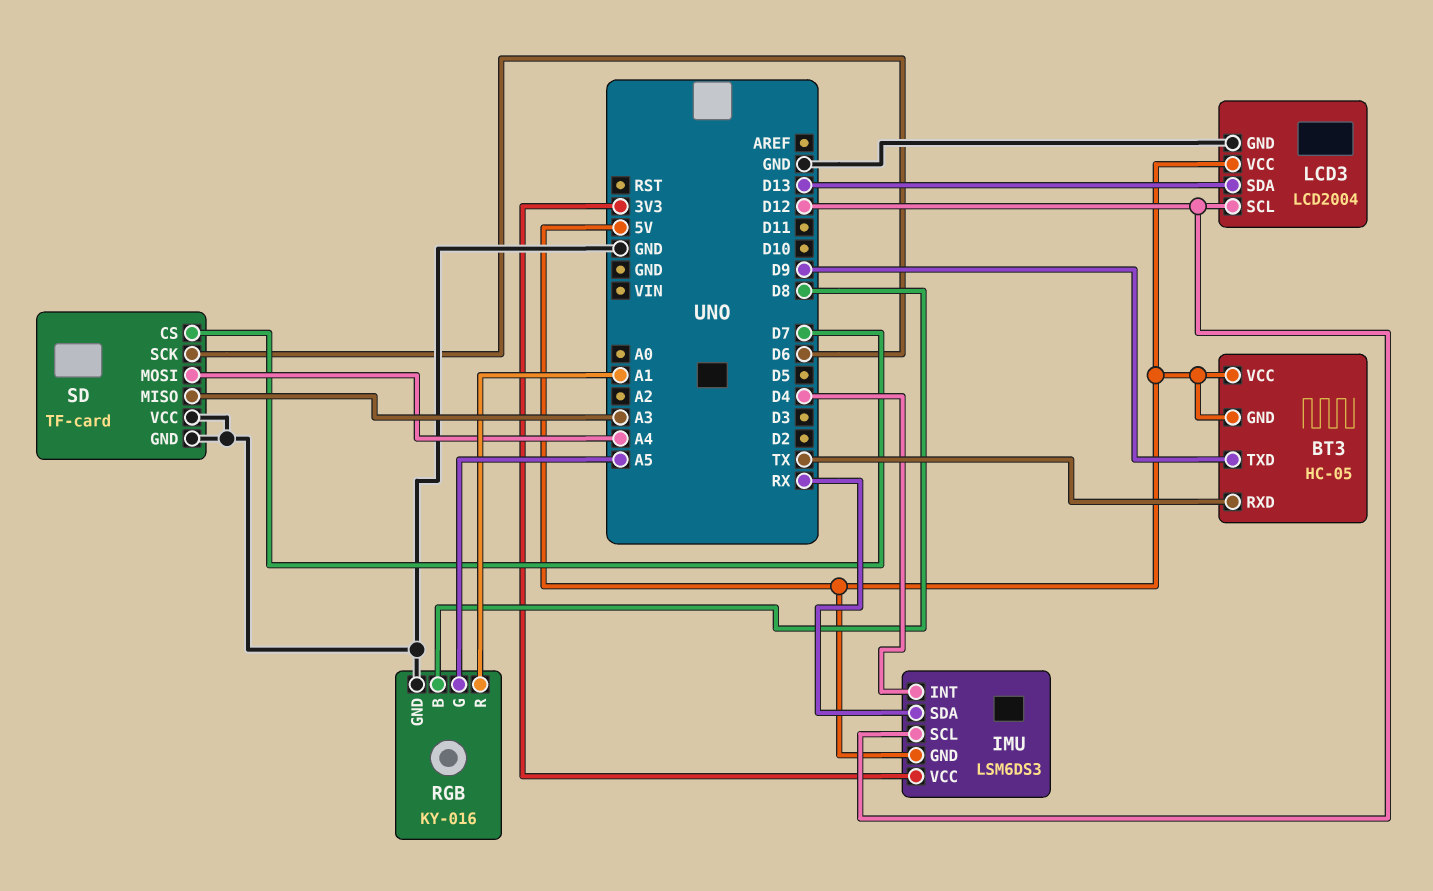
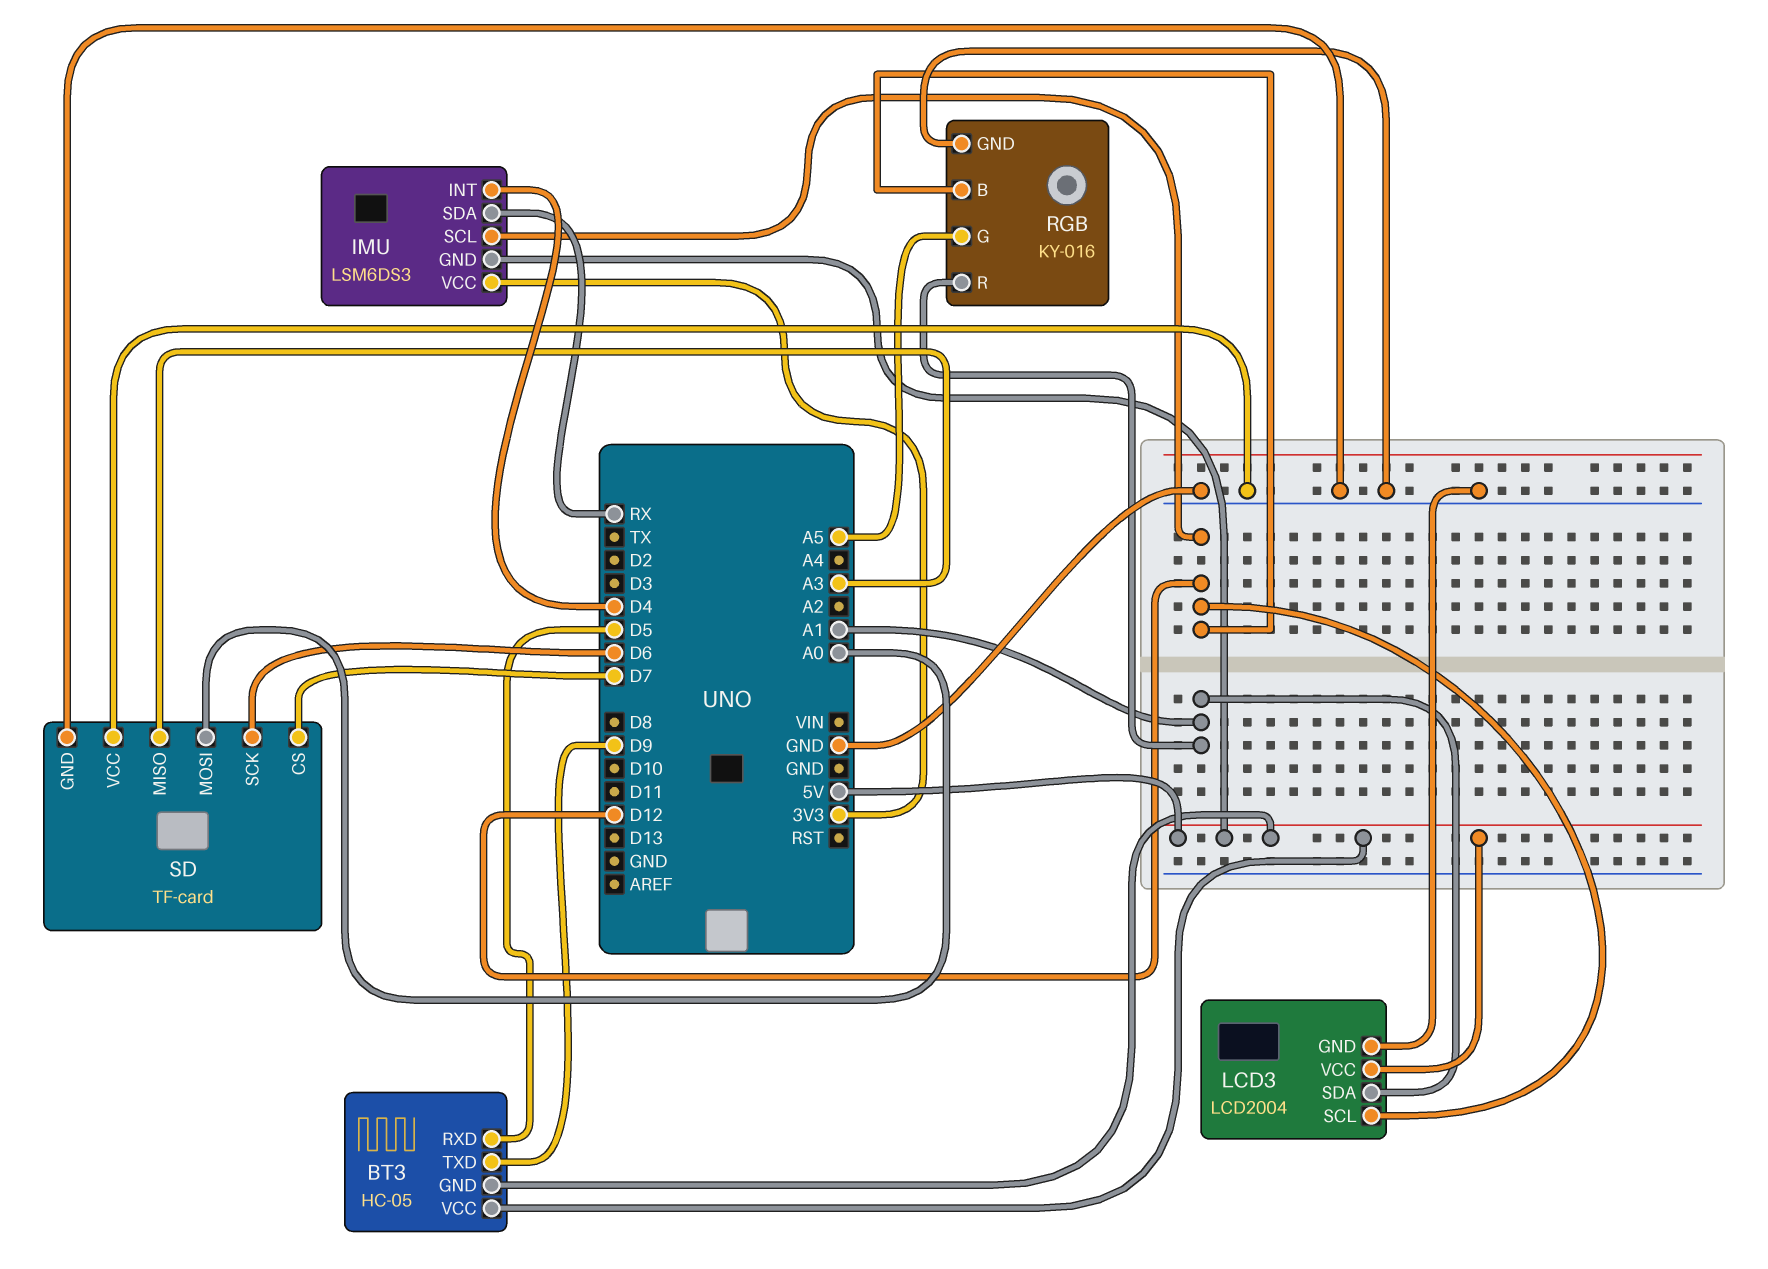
BT3 pin RXD: TX -> D5
LCD3 pin SDA: D13 -> A1
RGB pin B: D8 -> D12
SD pin MOSI: A4 -> A0

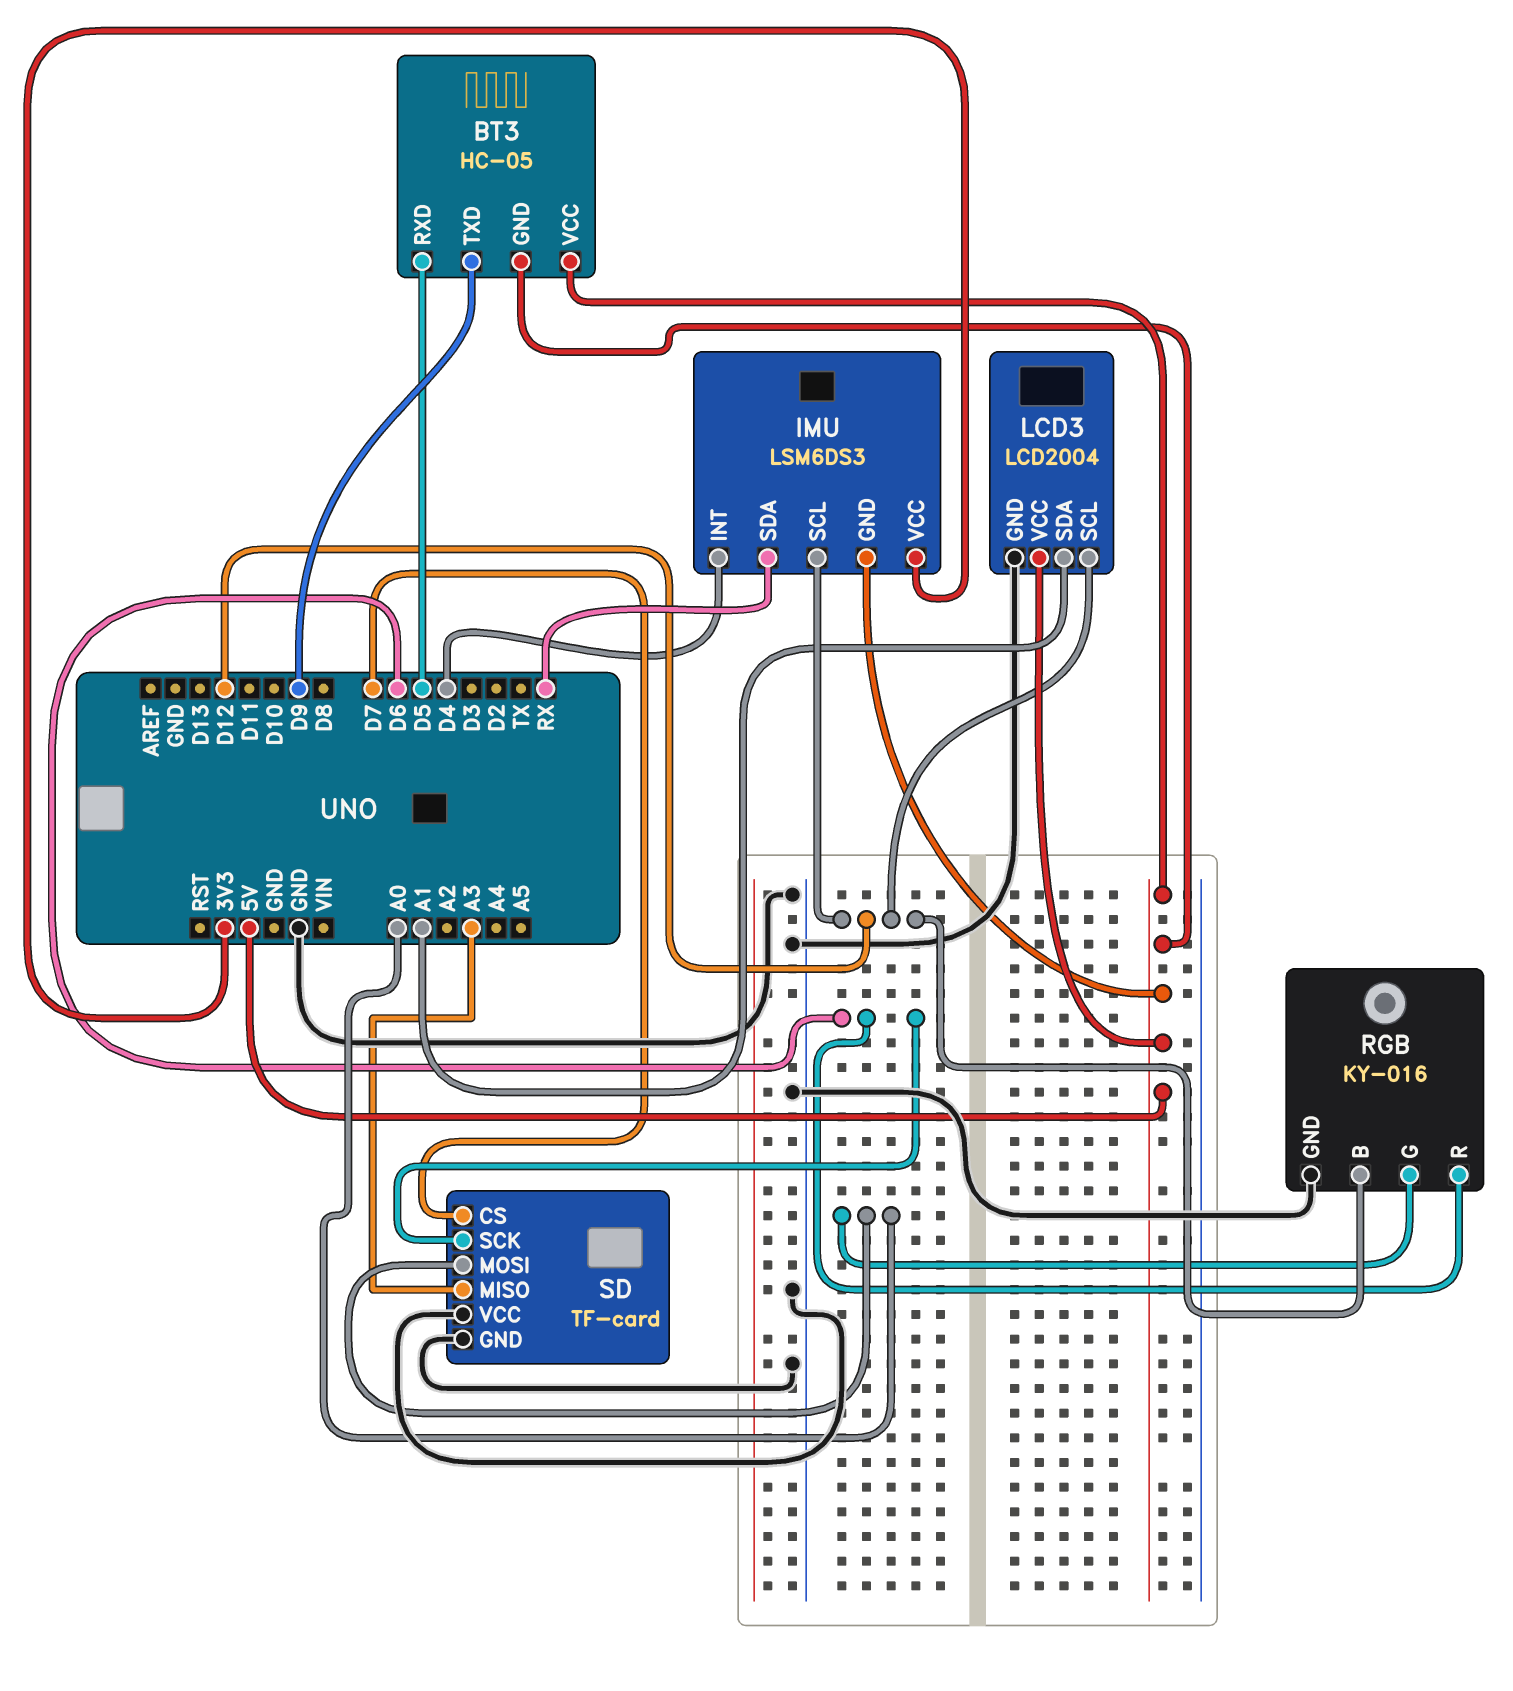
RGB pin G: A5 -> A0
RGB pin R: A1 -> D6

